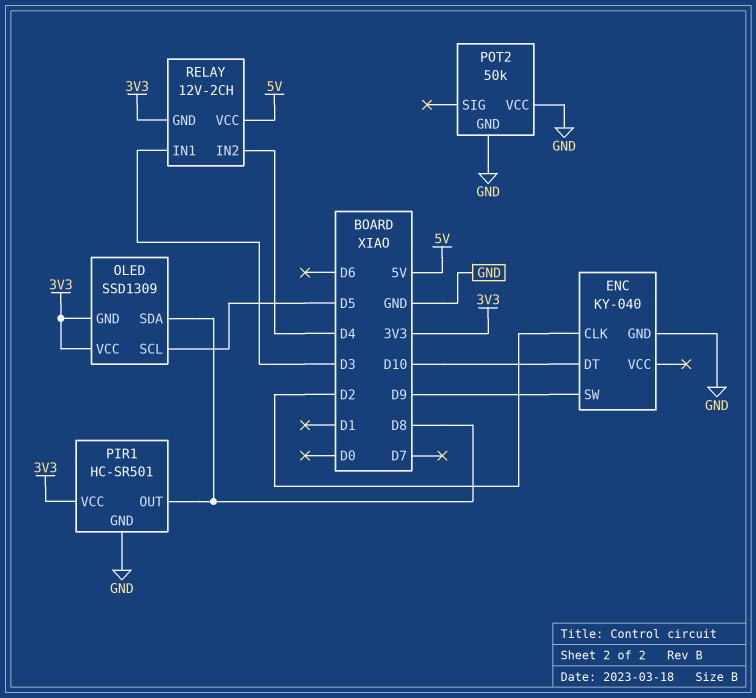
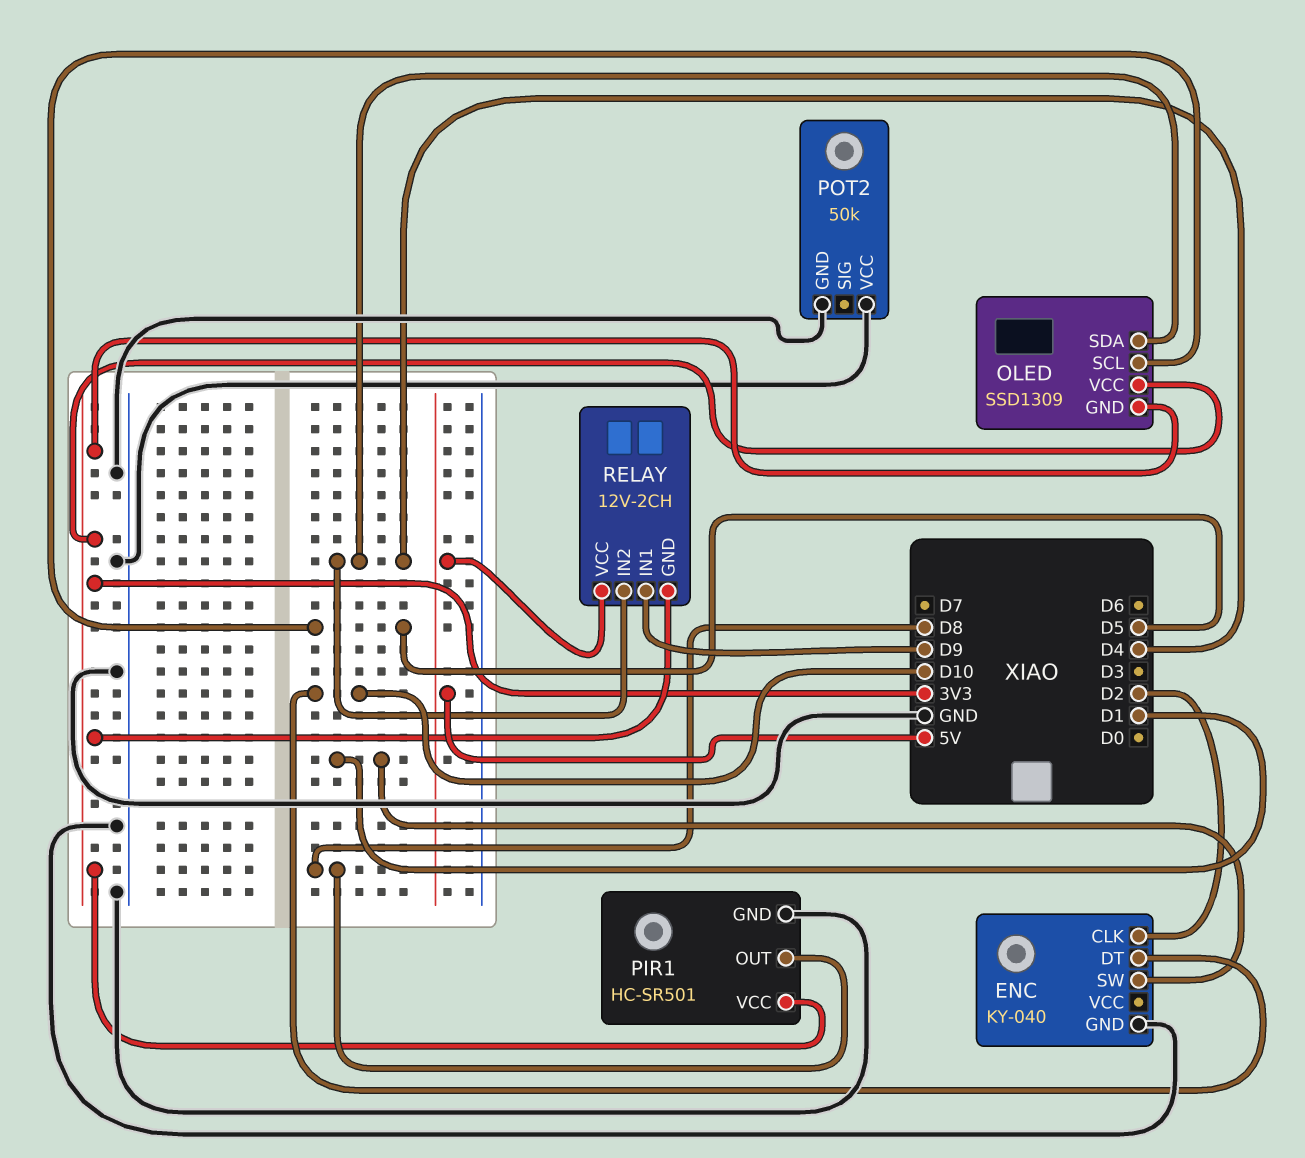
ENC pin SW: D9 -> D1
OLED pin SDA: D8 -> D4
RELAY pin IN1: D3 -> D9

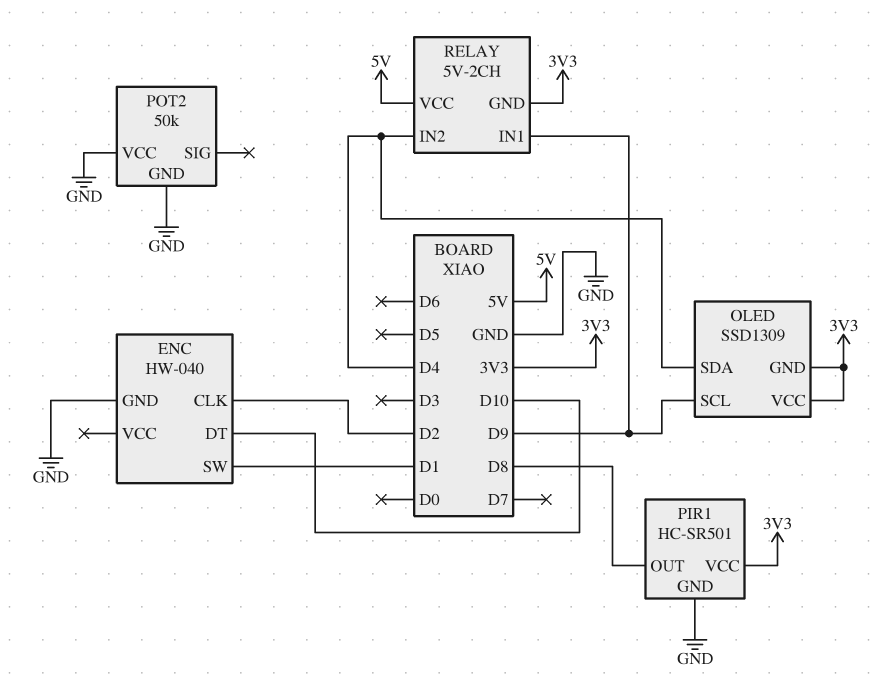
ENC: KY-040 -> HW-040
OLED pin SCL: D5 -> D9
RELAY: 12V-2CH -> 5V-2CH

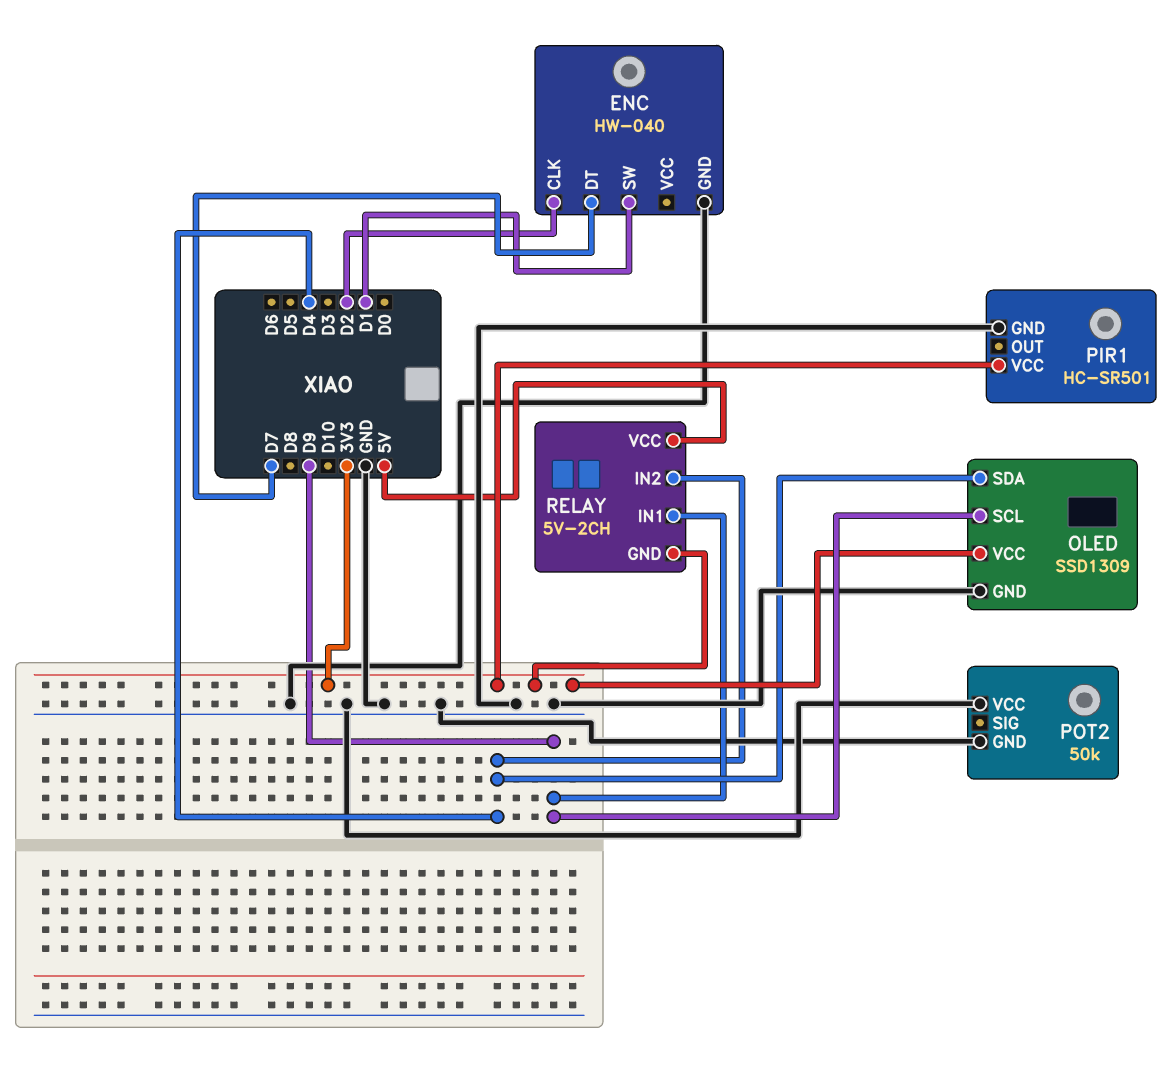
ENC pin DT: D10 -> D7
OLED pin GND: 3V3 -> GND
PIR1 pin OUT: D8 -> none

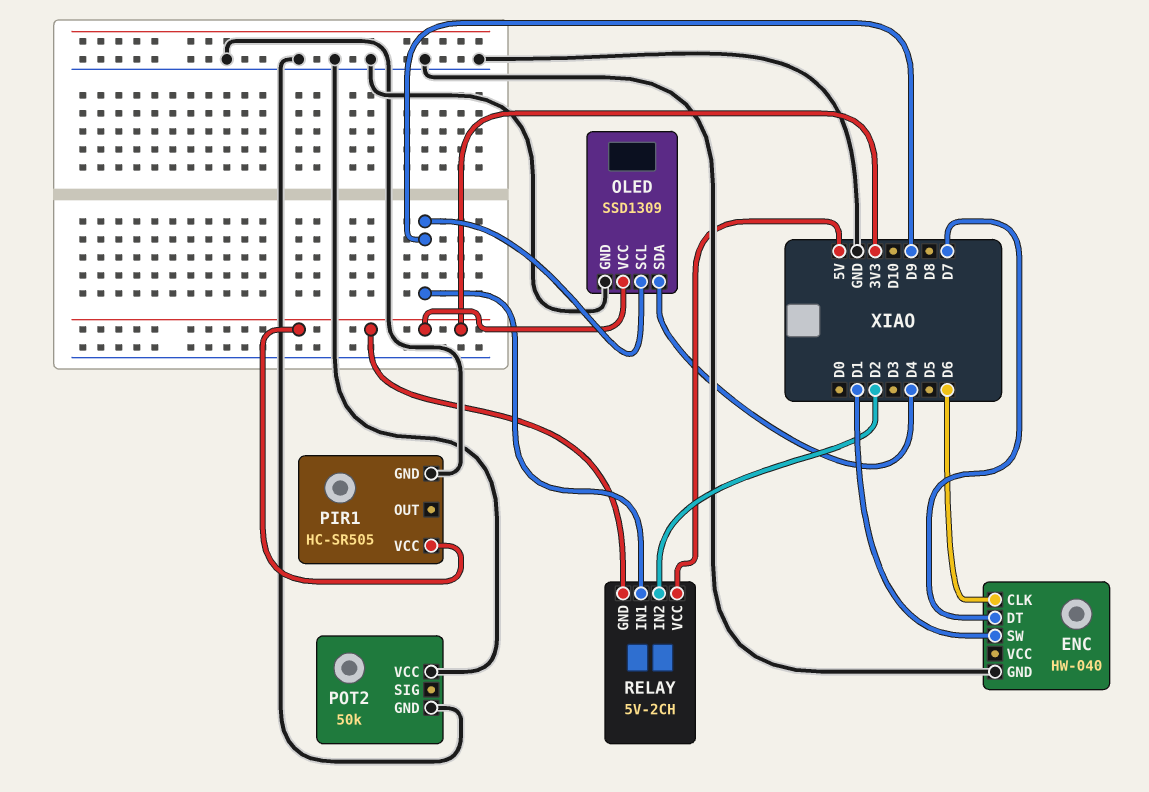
ENC pin CLK: D2 -> D6
PIR1: HC-SR501 -> HC-SR505
RELAY pin IN2: D4 -> D2

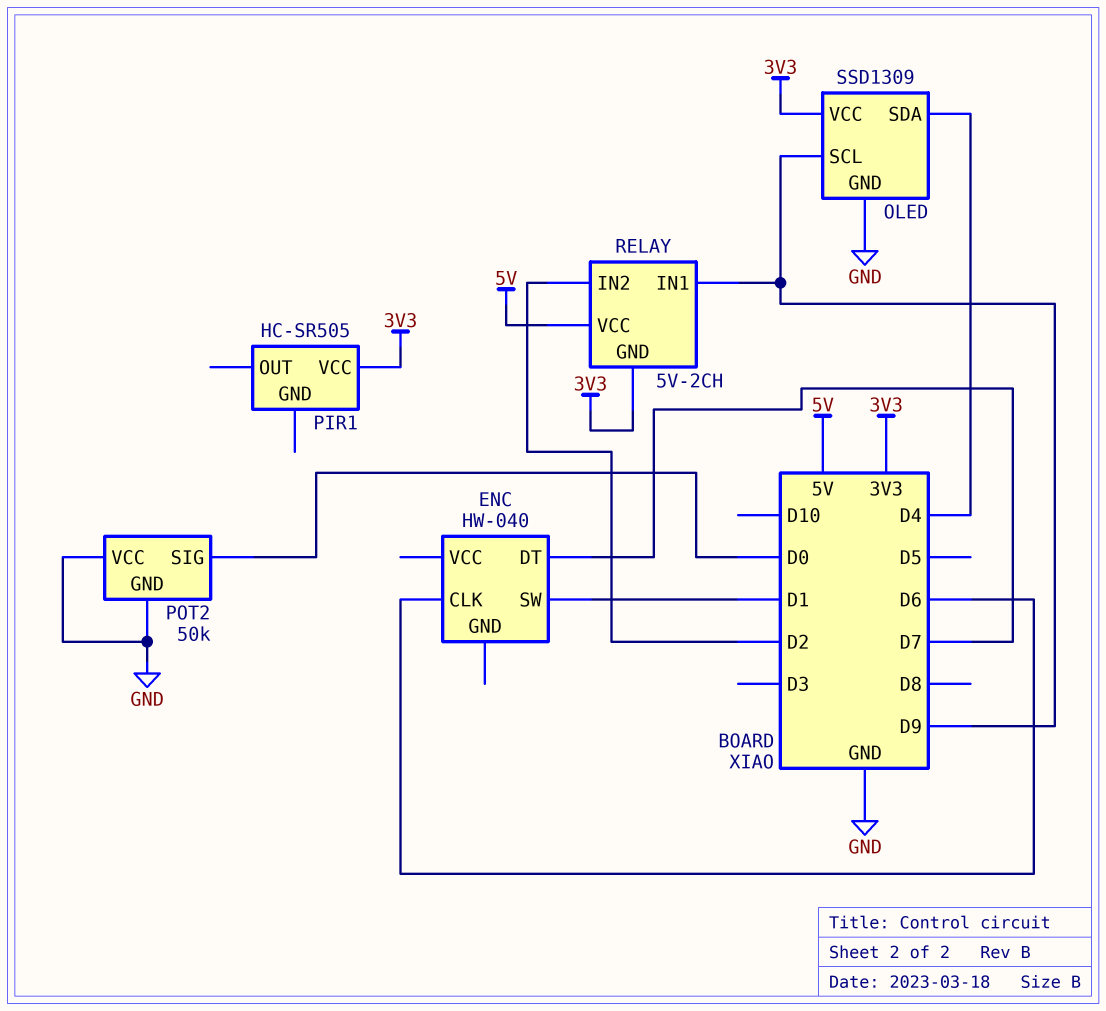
ENC pin GND: GND -> none
PIR1 pin GND: GND -> none
POT2 pin SIG: none -> D0

